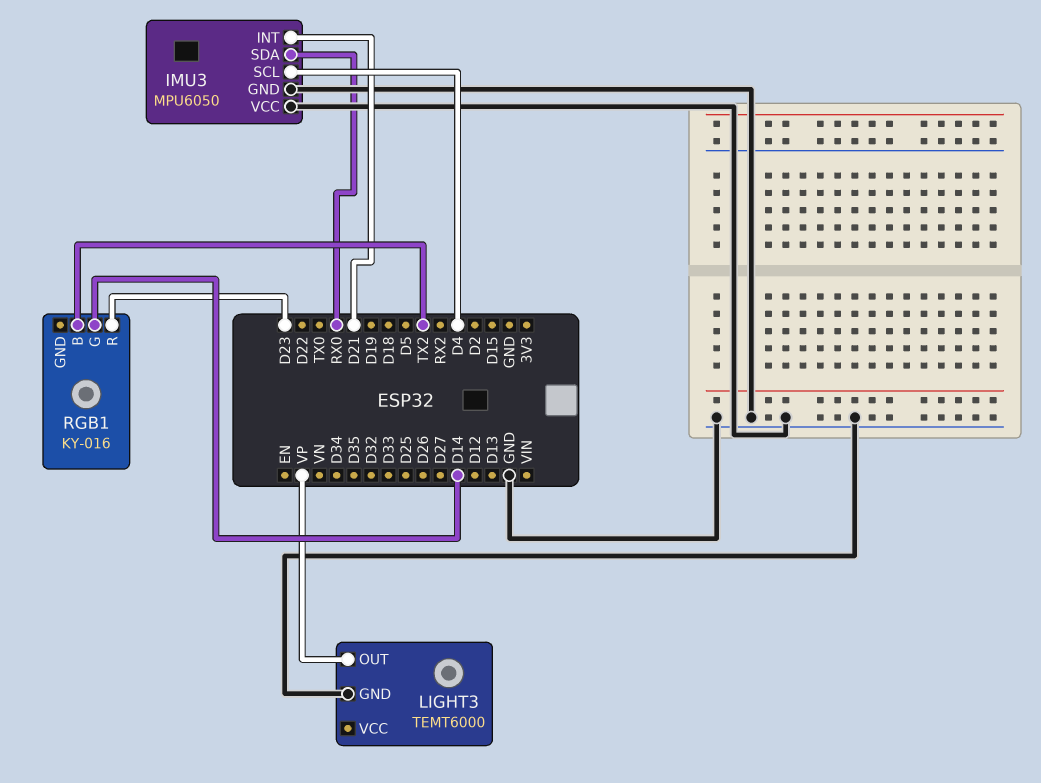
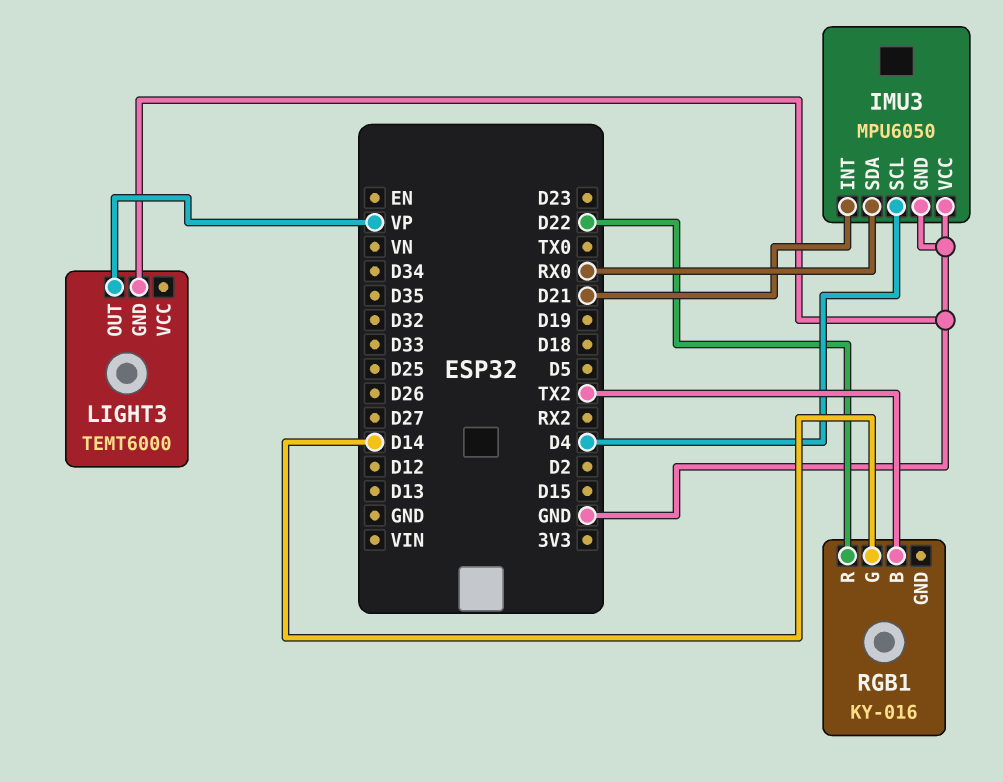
RGB1 pin R: D23 -> D22

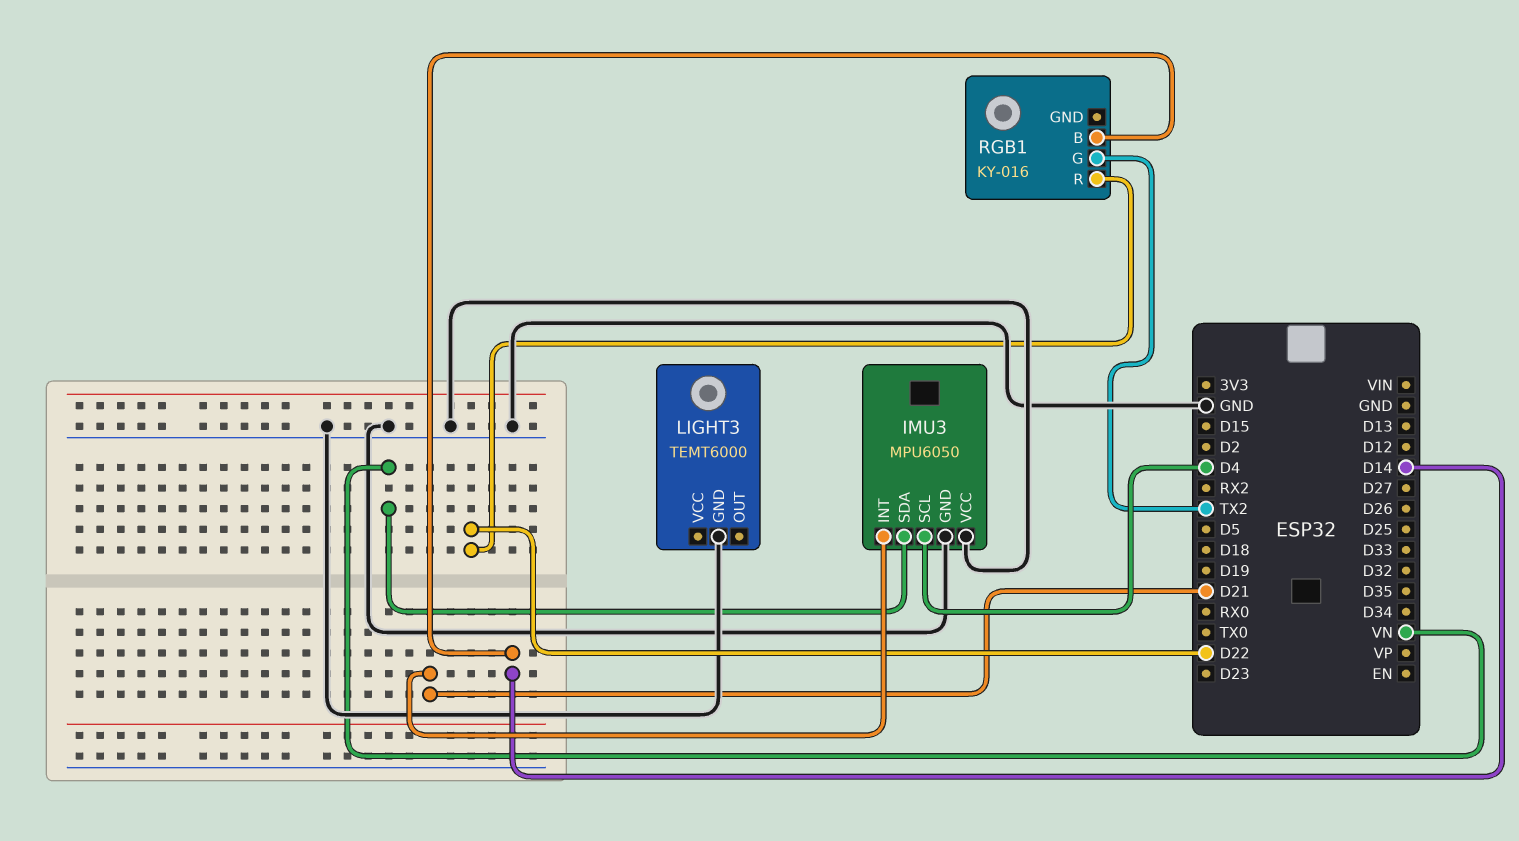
IMU3 pin SDA: RX0 -> VN
LIGHT3 pin OUT: VP -> none
RGB1 pin B: TX2 -> D14
RGB1 pin G: D14 -> TX2

